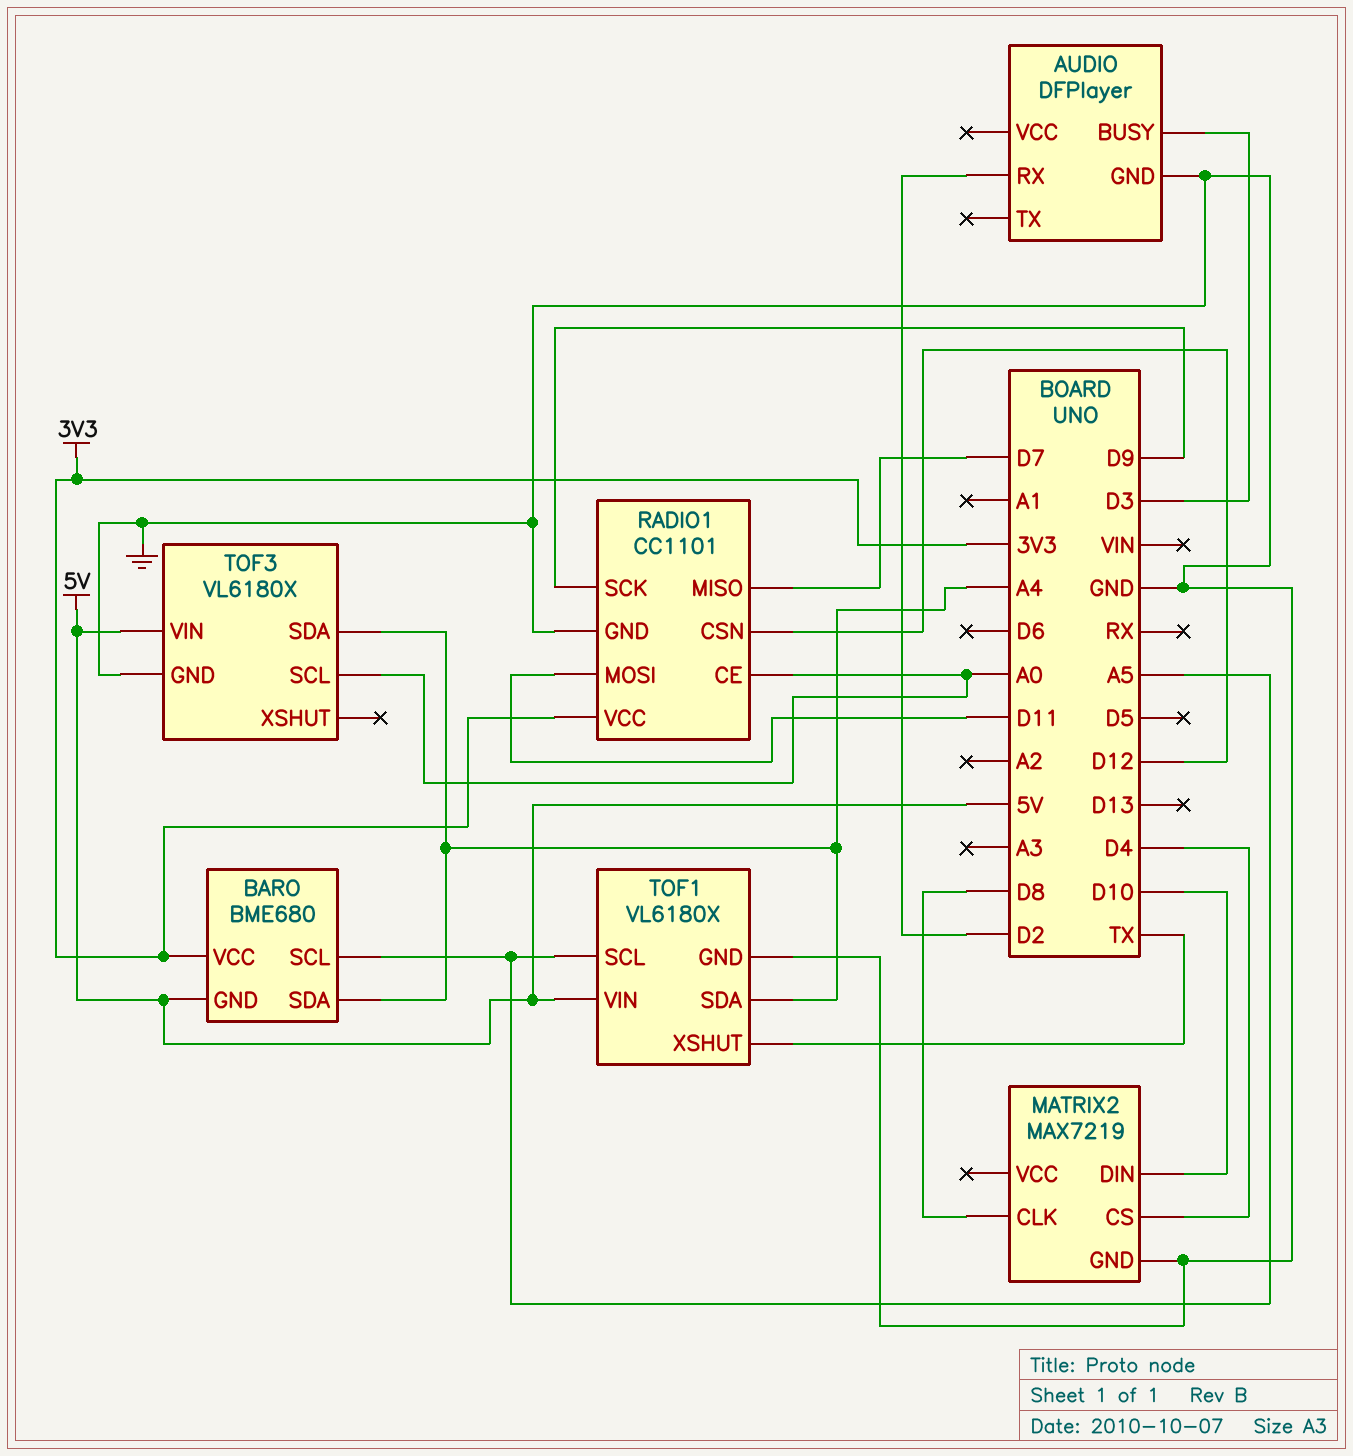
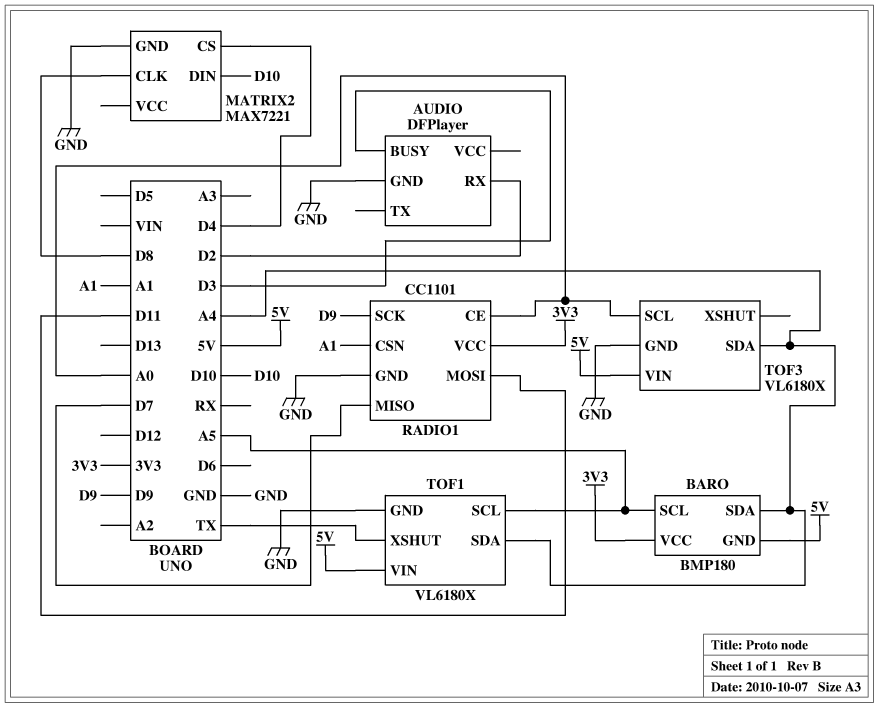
BARO: BME680 -> BMP180
MATRIX2: MAX7219 -> MAX7221
RADIO1 pin CSN: D12 -> A1

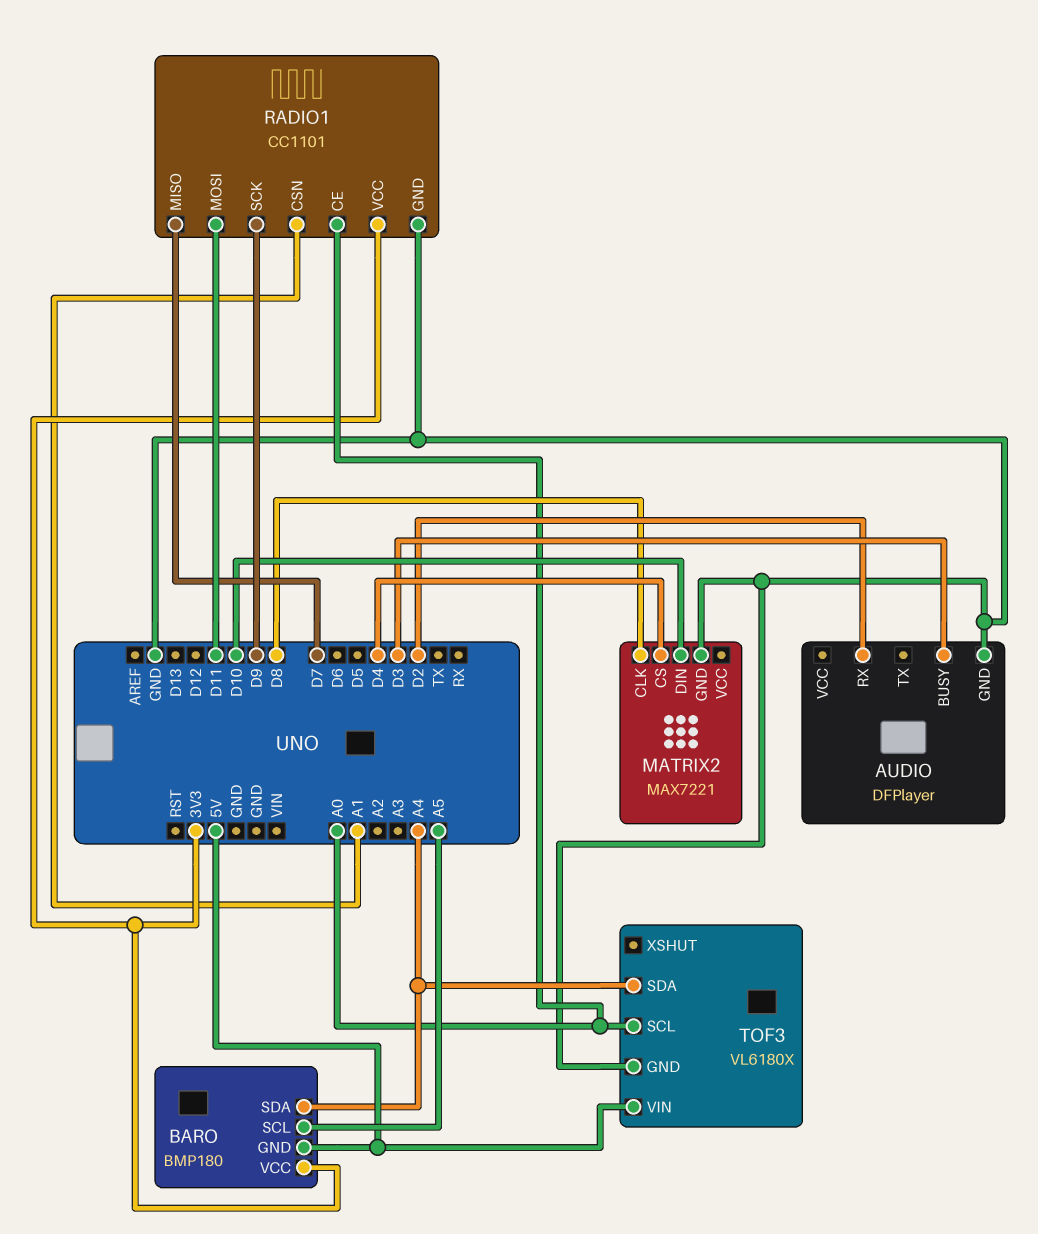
TOF1: VL6180X -> none
TOF1 pin GND: GND -> none
TOF1 pin SCL: A5 -> none
TOF1 pin SDA: A4 -> none
TOF1 pin VIN: 5V -> none
TOF1 pin XSHUT: TX -> none

